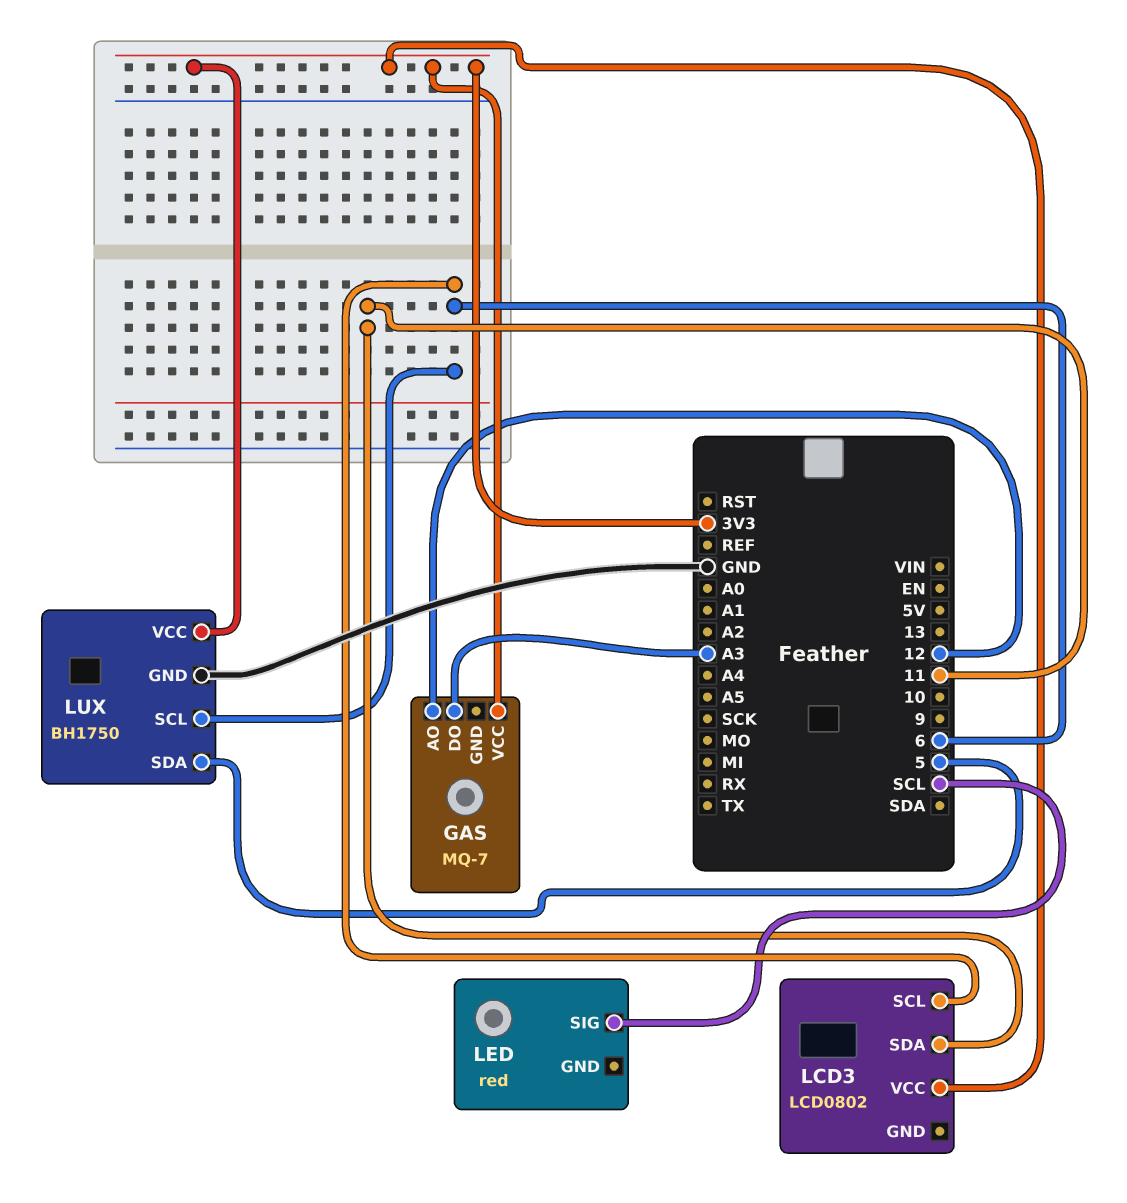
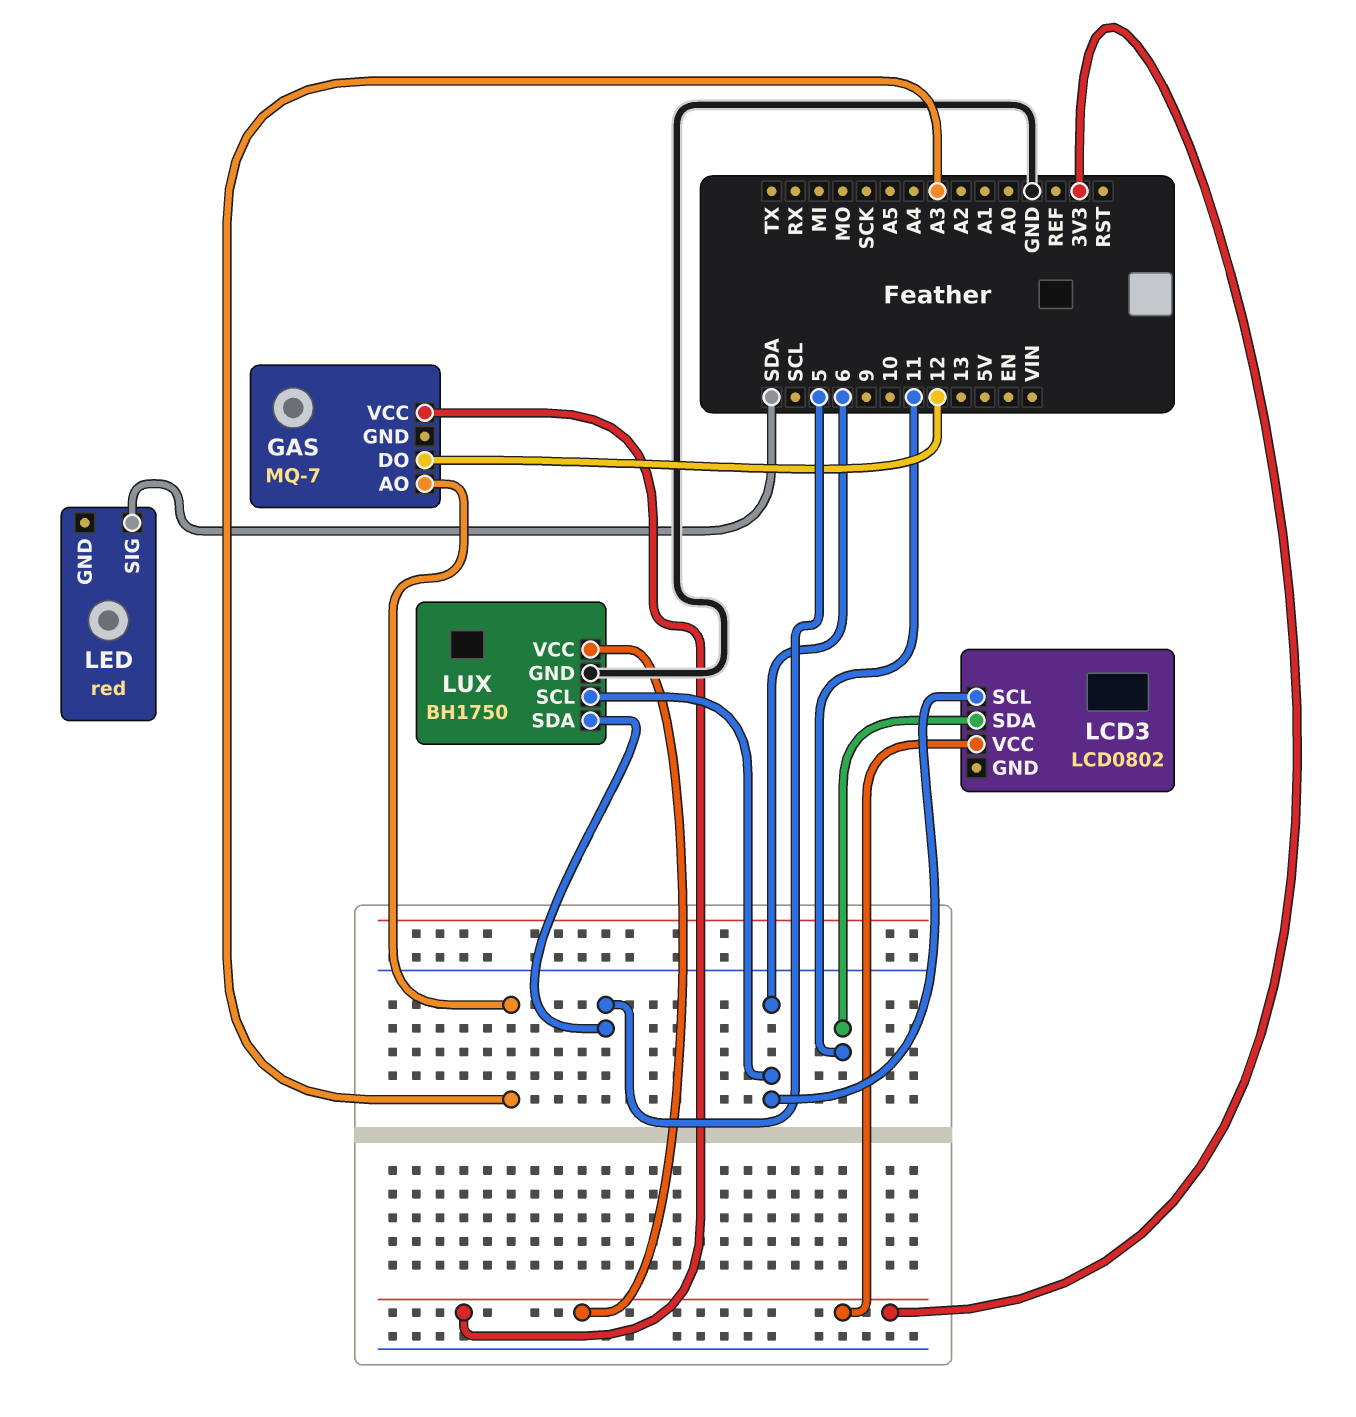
GAS pin AO: 12 -> A3
GAS pin DO: A3 -> 12
LED pin SIG: SCL -> SDA

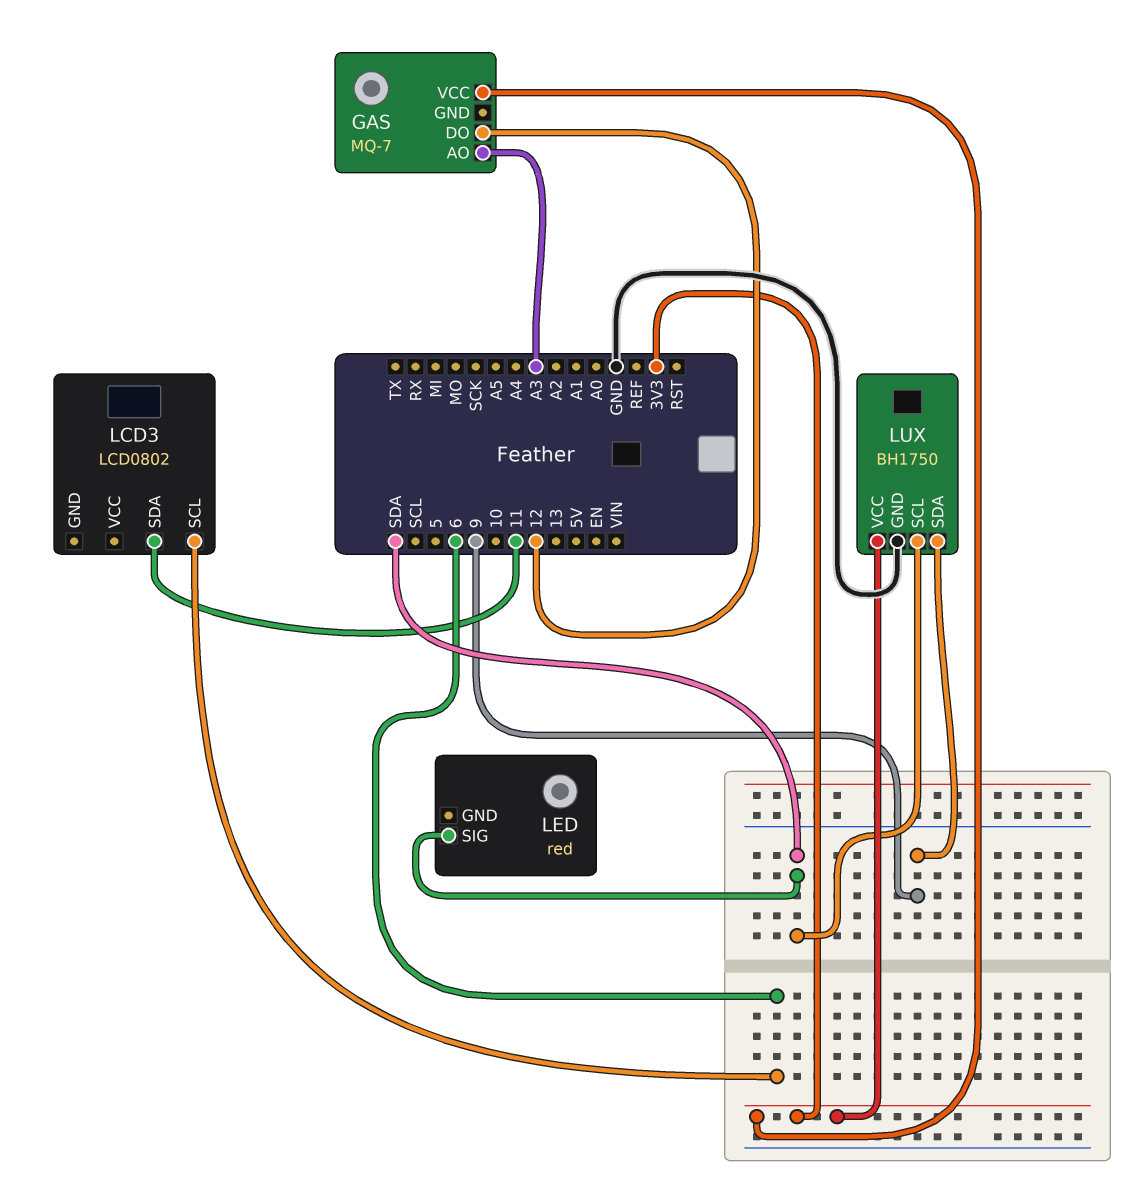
LCD3 pin VCC: 3V3 -> none
LUX pin SCL: 6 -> SDA
LUX pin SDA: 5 -> 9

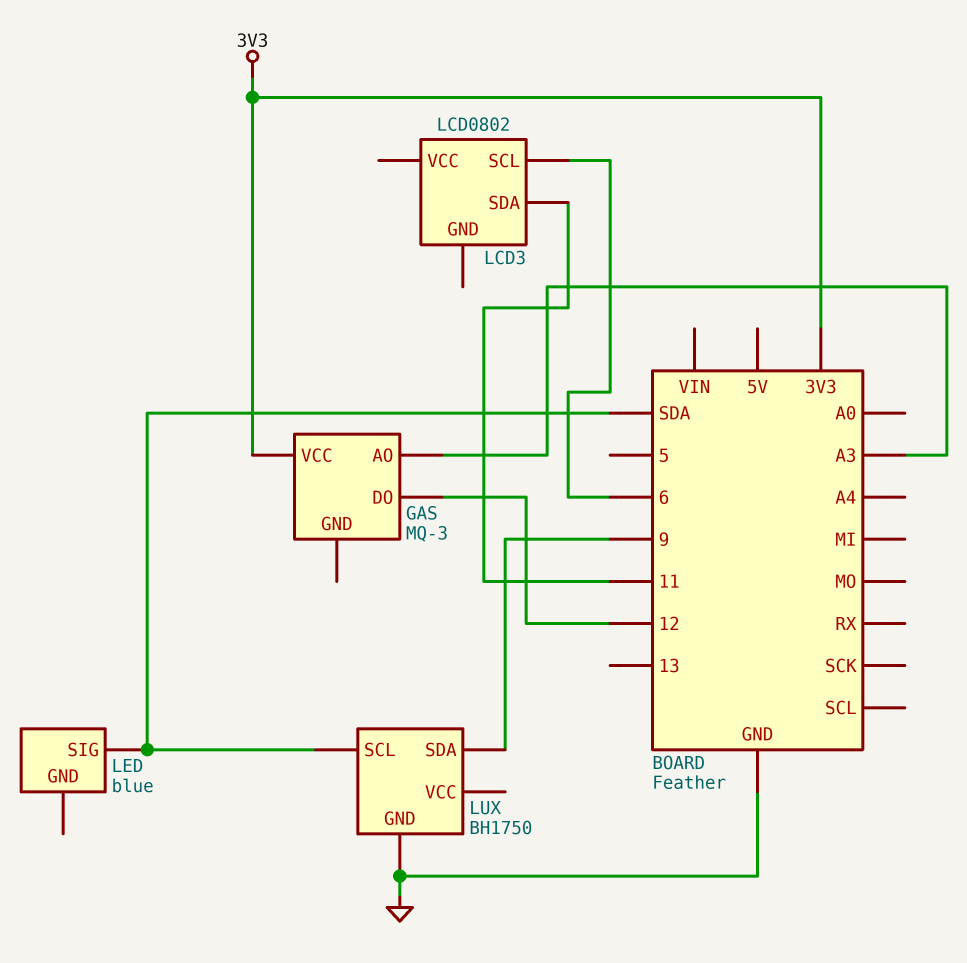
GAS: MQ-7 -> MQ-3
LED: red -> blue
LUX pin VCC: 3V3 -> none

